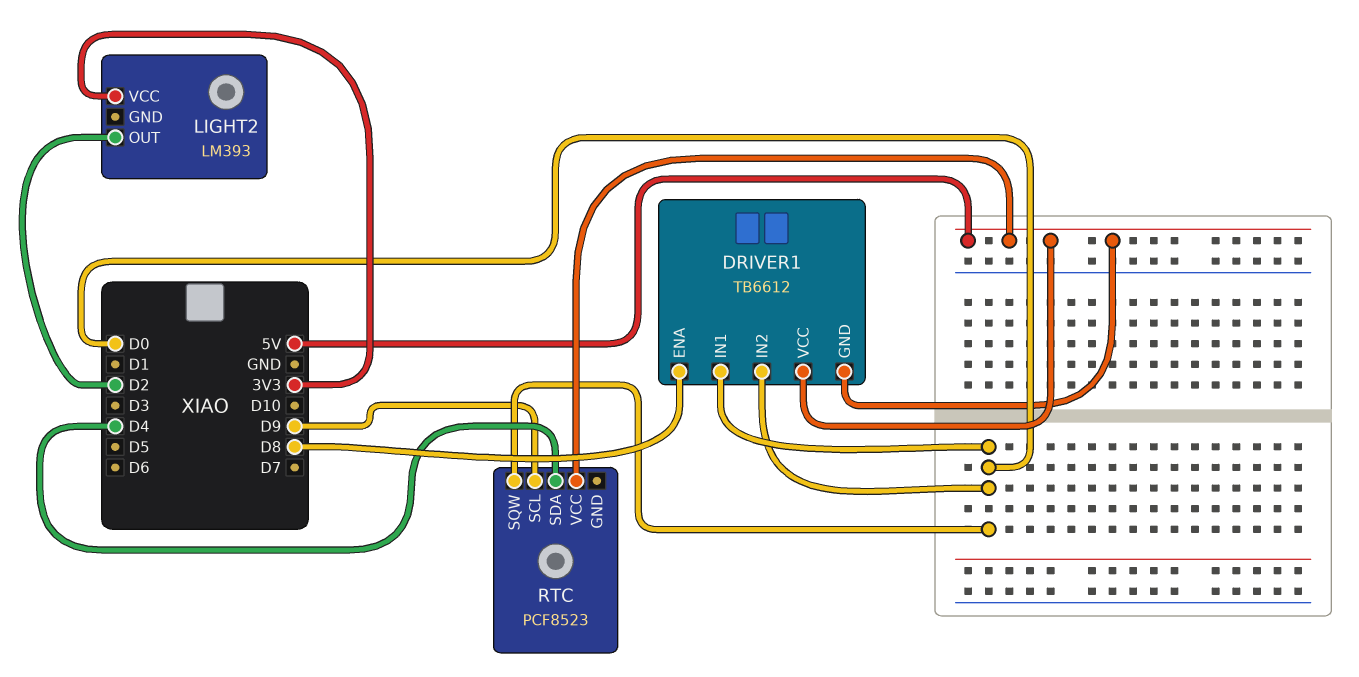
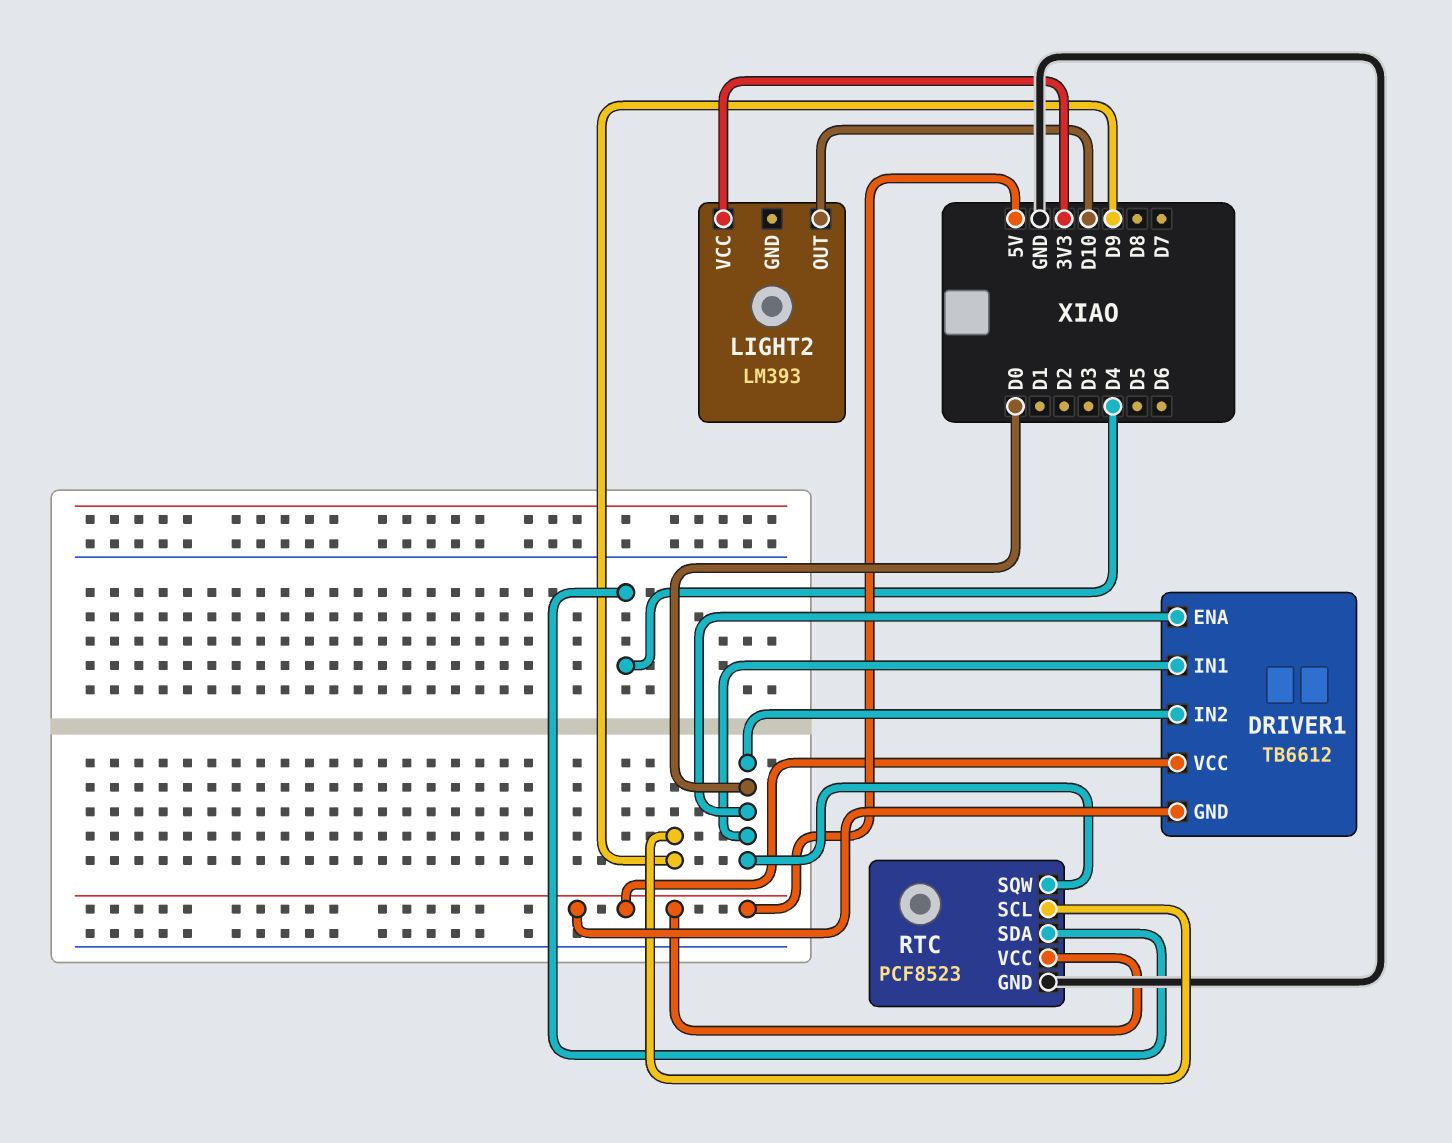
DRIVER1 pin ENA: D8 -> D0
LIGHT2 pin OUT: D2 -> D10
RTC pin GND: none -> GND

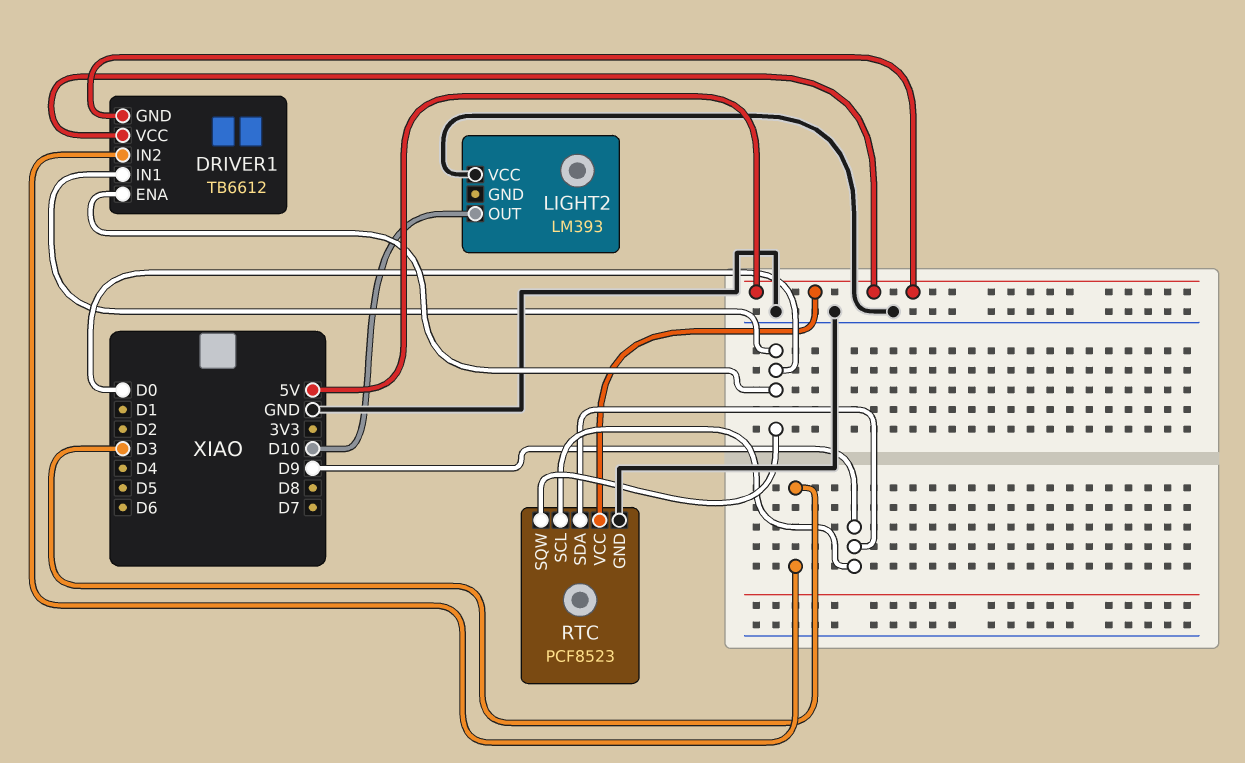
DRIVER1 pin IN2: D0 -> D3
LIGHT2 pin VCC: 3V3 -> GND
RTC pin SDA: D4 -> D9

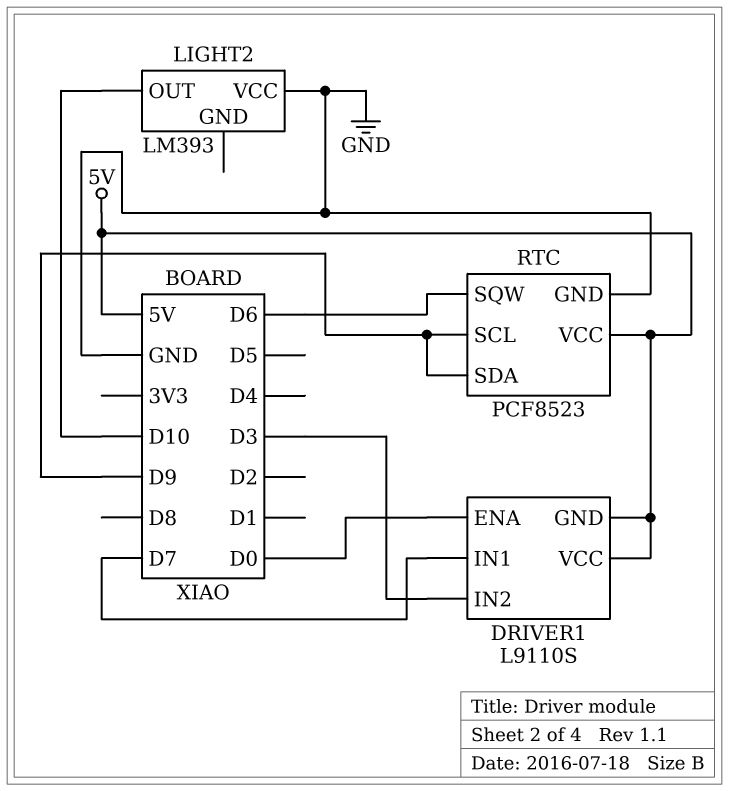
DRIVER1: TB6612 -> L9110S
DRIVER1 pin IN1: D0 -> D7
RTC pin SQW: D0 -> D6

